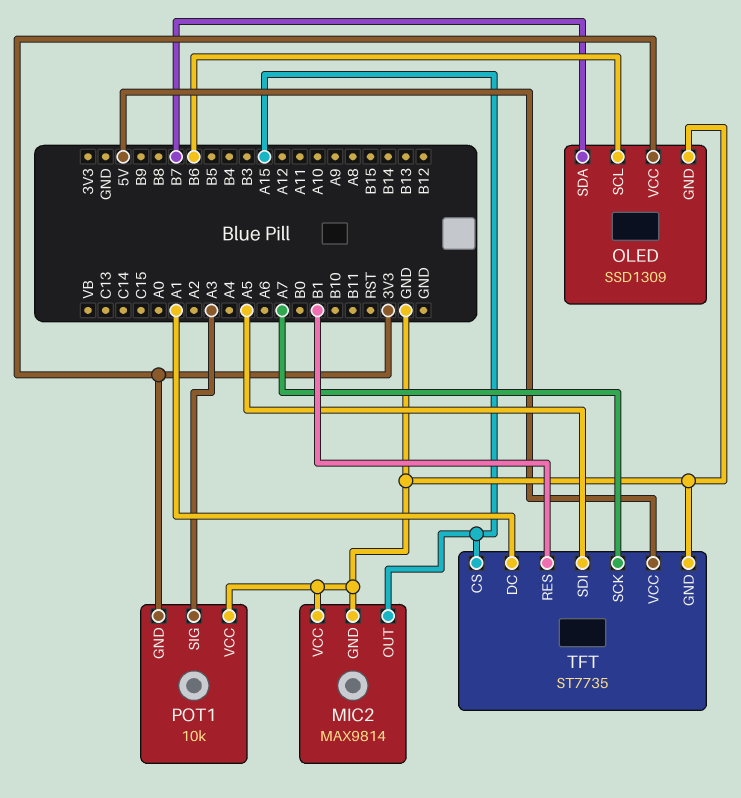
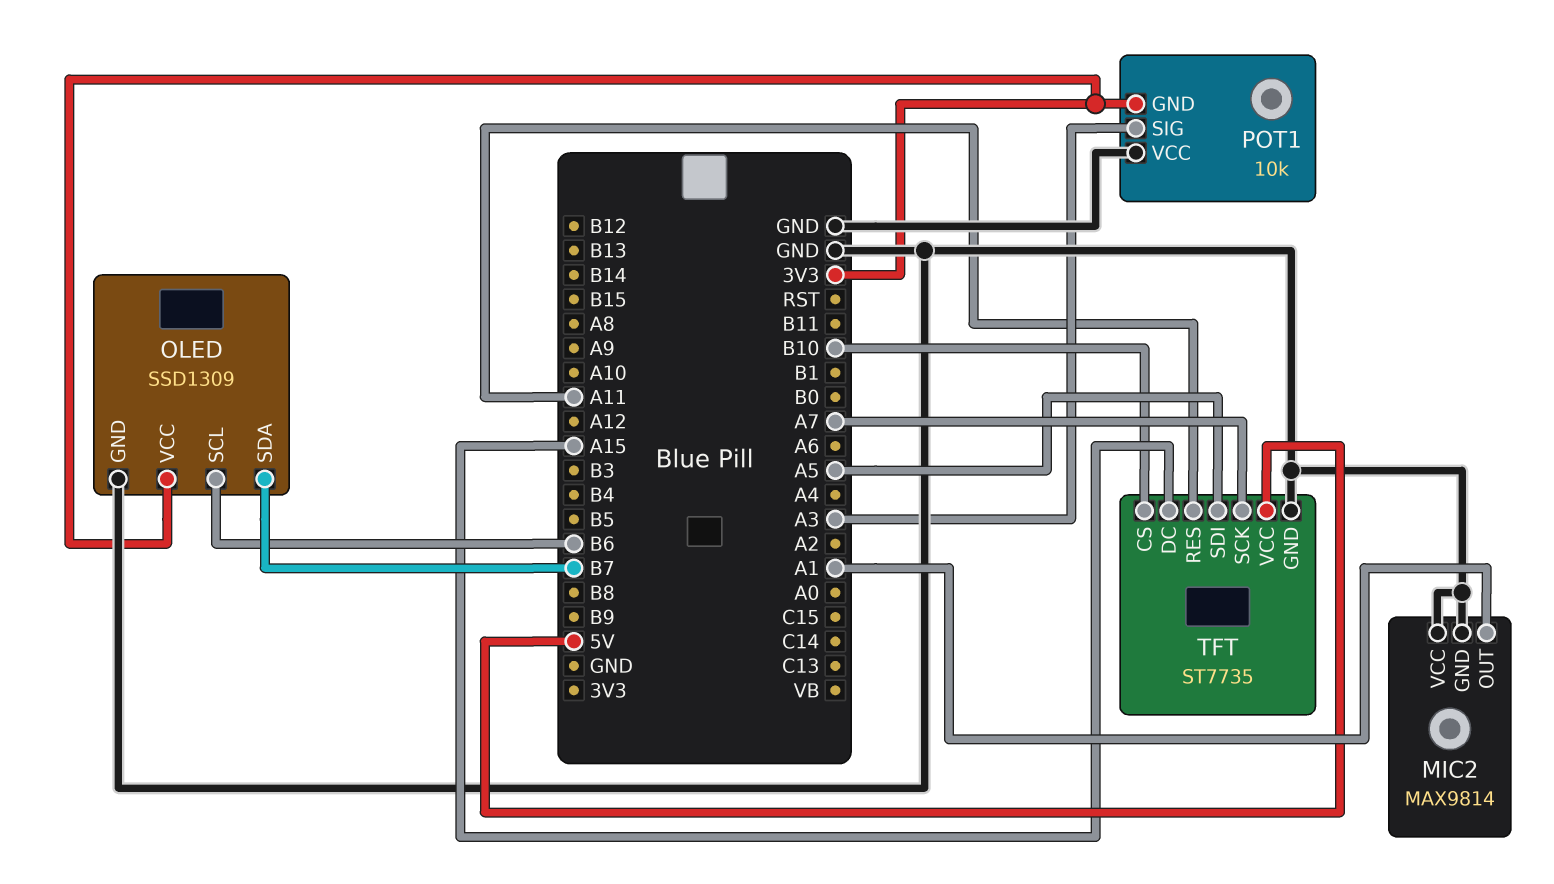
MIC2 pin OUT: A15 -> A1
TFT pin CS: A15 -> B10
TFT pin DC: A1 -> A15
TFT pin RES: B1 -> A11

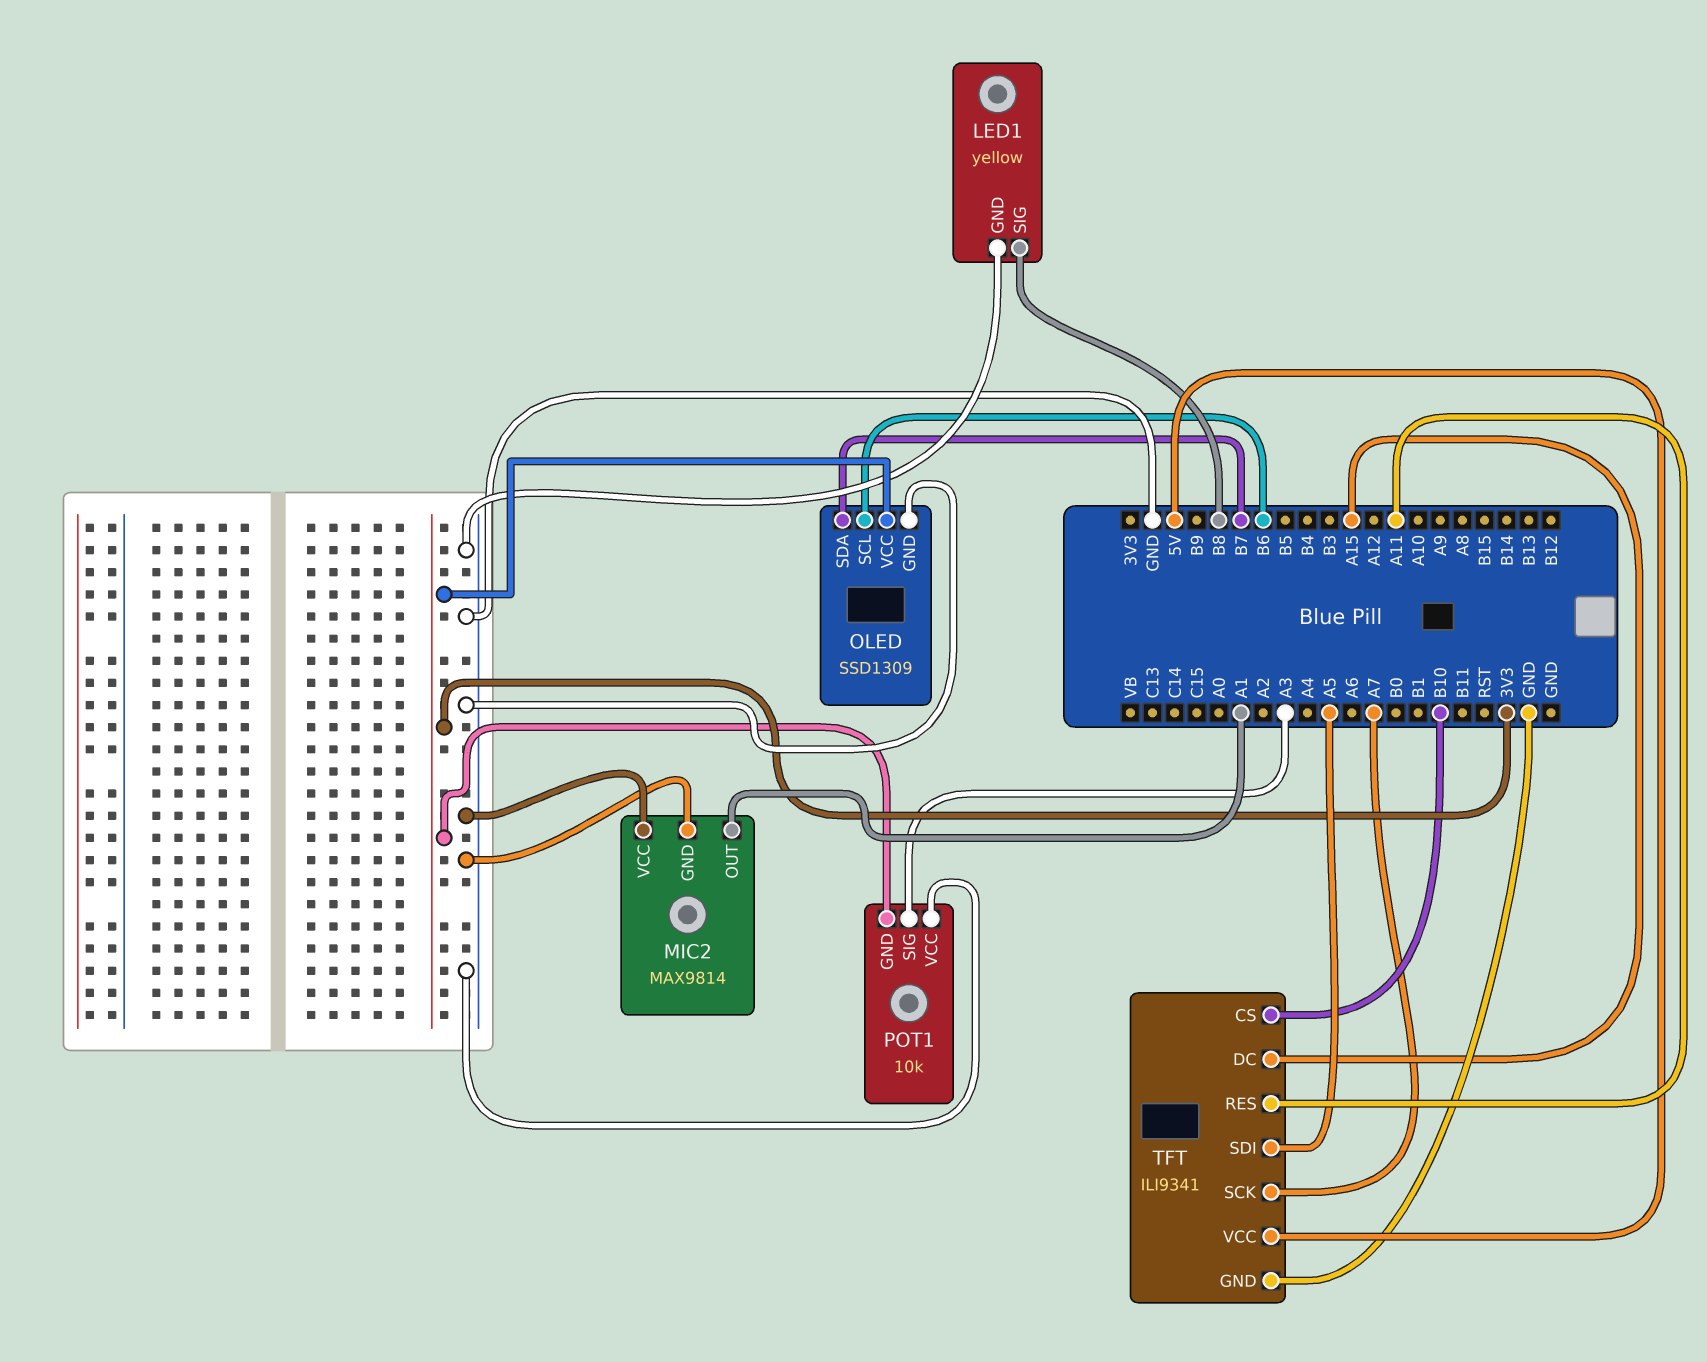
LED1: none -> yellow
LED1 pin GND: none -> GND
LED1 pin SIG: none -> B8
TFT: ST7735 -> ILI9341

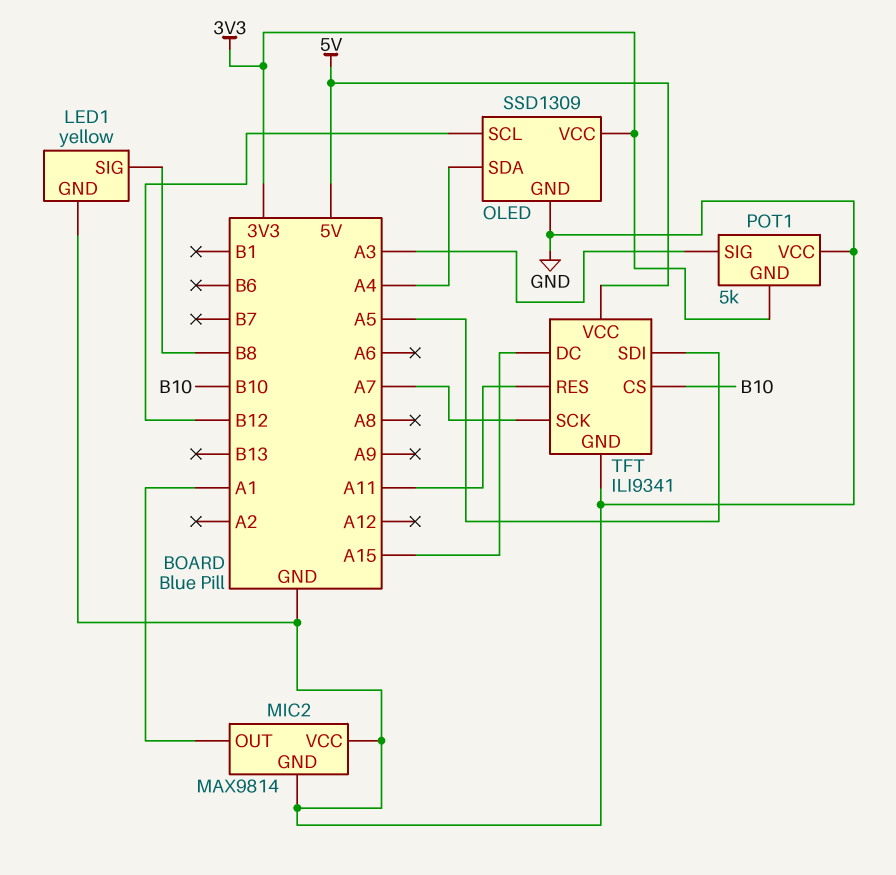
OLED pin SCL: B6 -> B12
OLED pin SDA: B7 -> A4
POT1: 10k -> 5k

